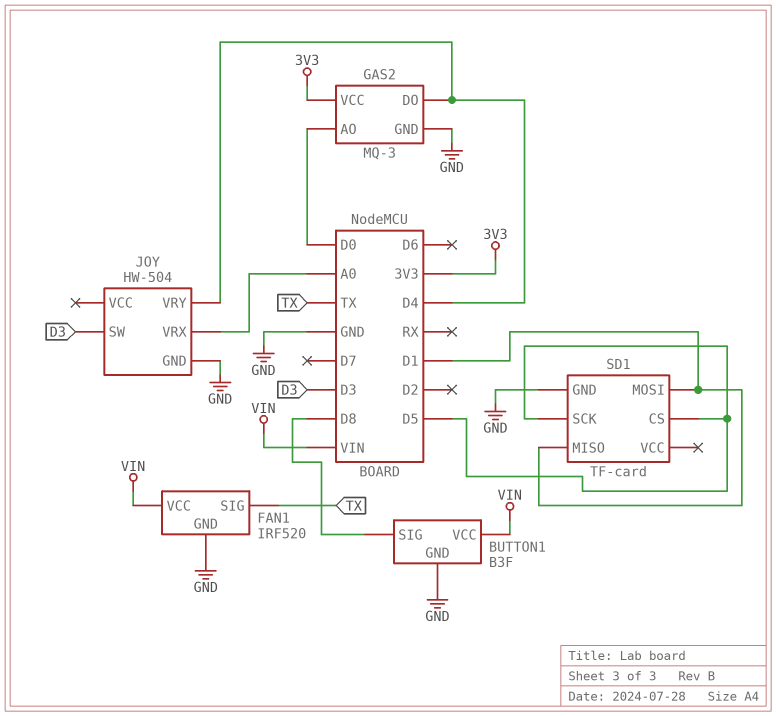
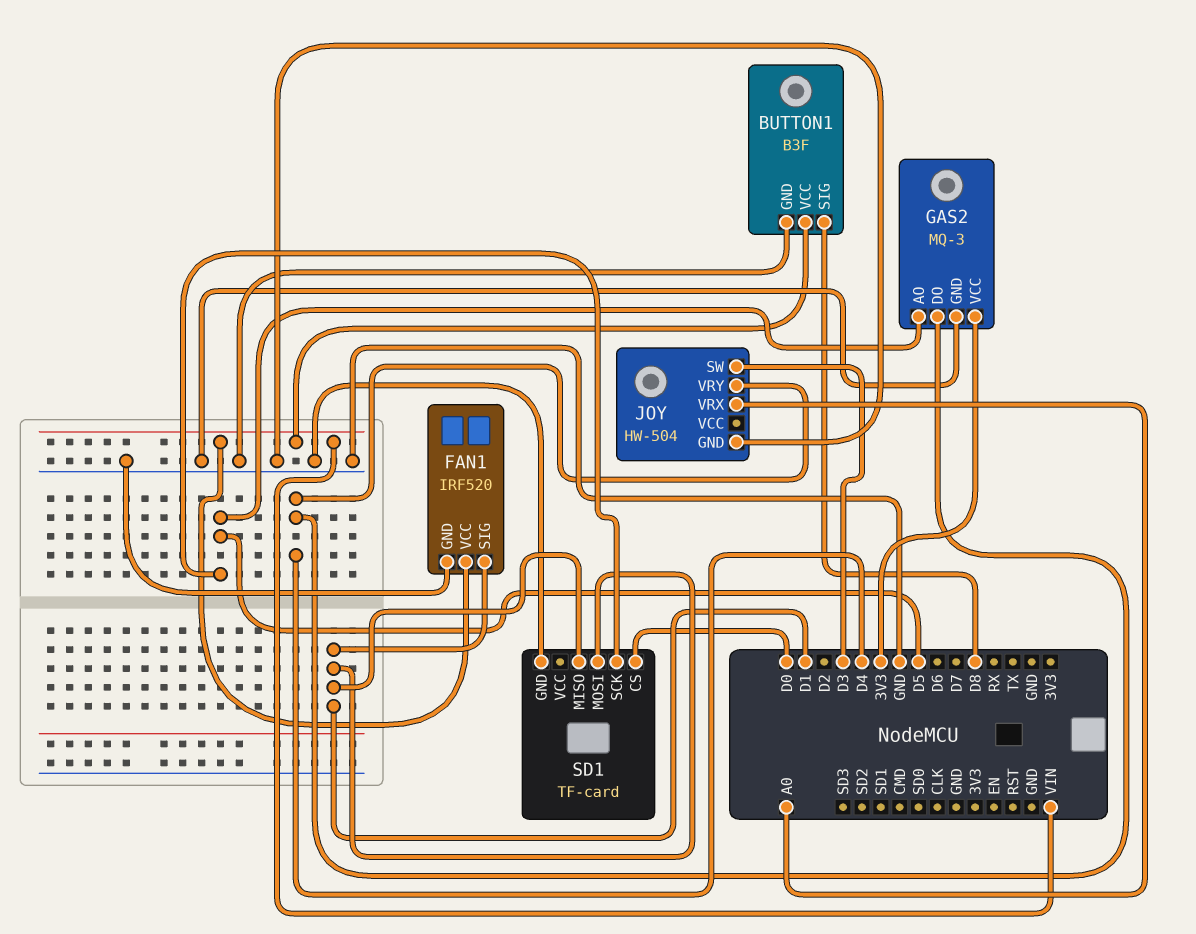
FAN1 pin SIG: TX -> D1
GAS2 pin AO: D0 -> D5
SD1 pin CS: D5 -> D0

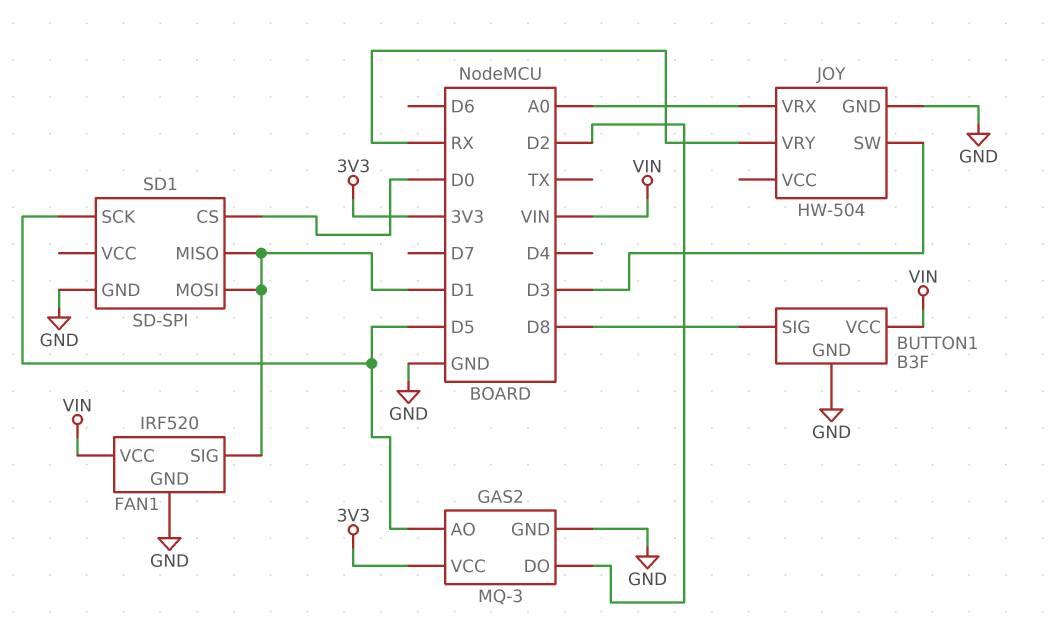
GAS2 pin DO: D4 -> D2
JOY pin VRY: D4 -> RX
SD1: TF-card -> SD-SPI

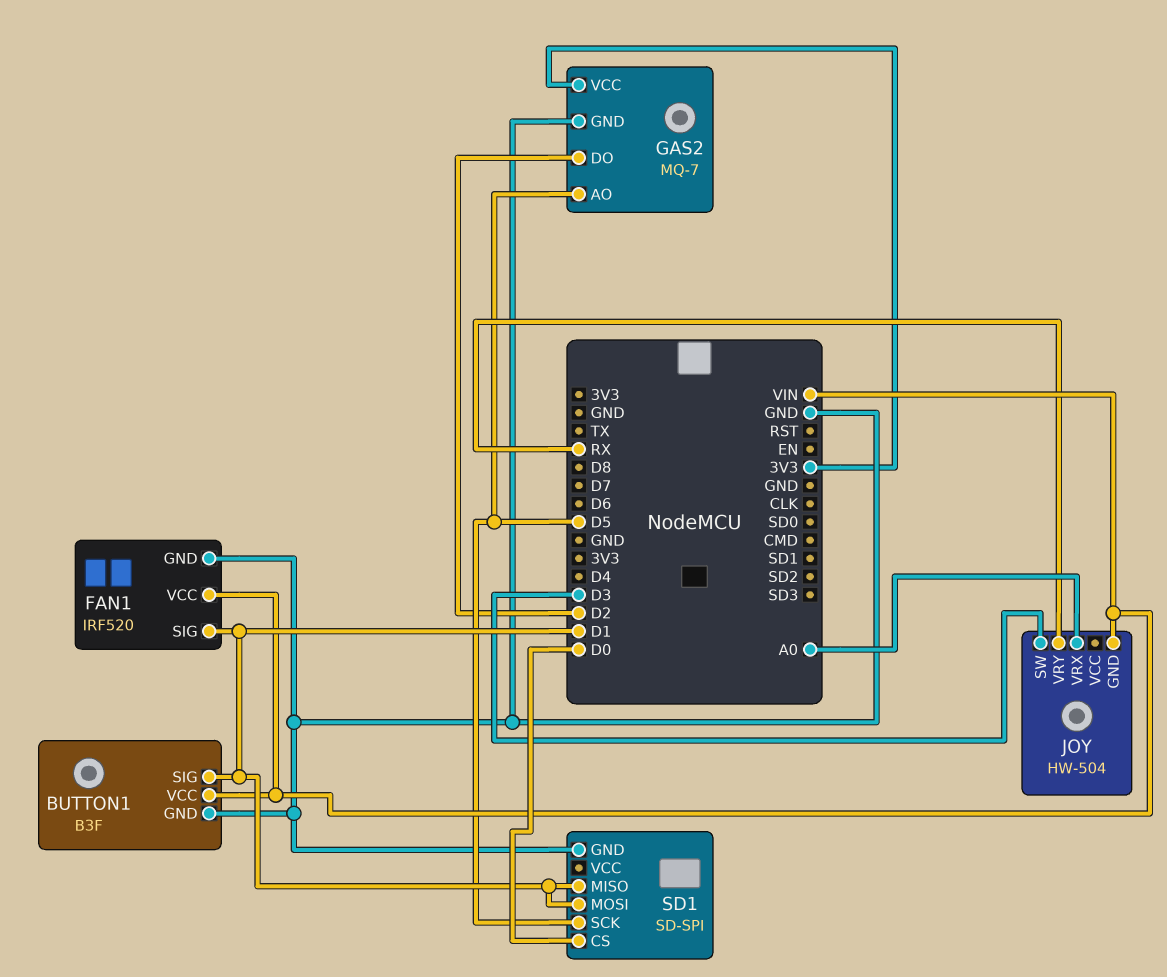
BUTTON1 pin SIG: D8 -> D1
GAS2: MQ-3 -> MQ-7
JOY pin GND: GND -> VIN

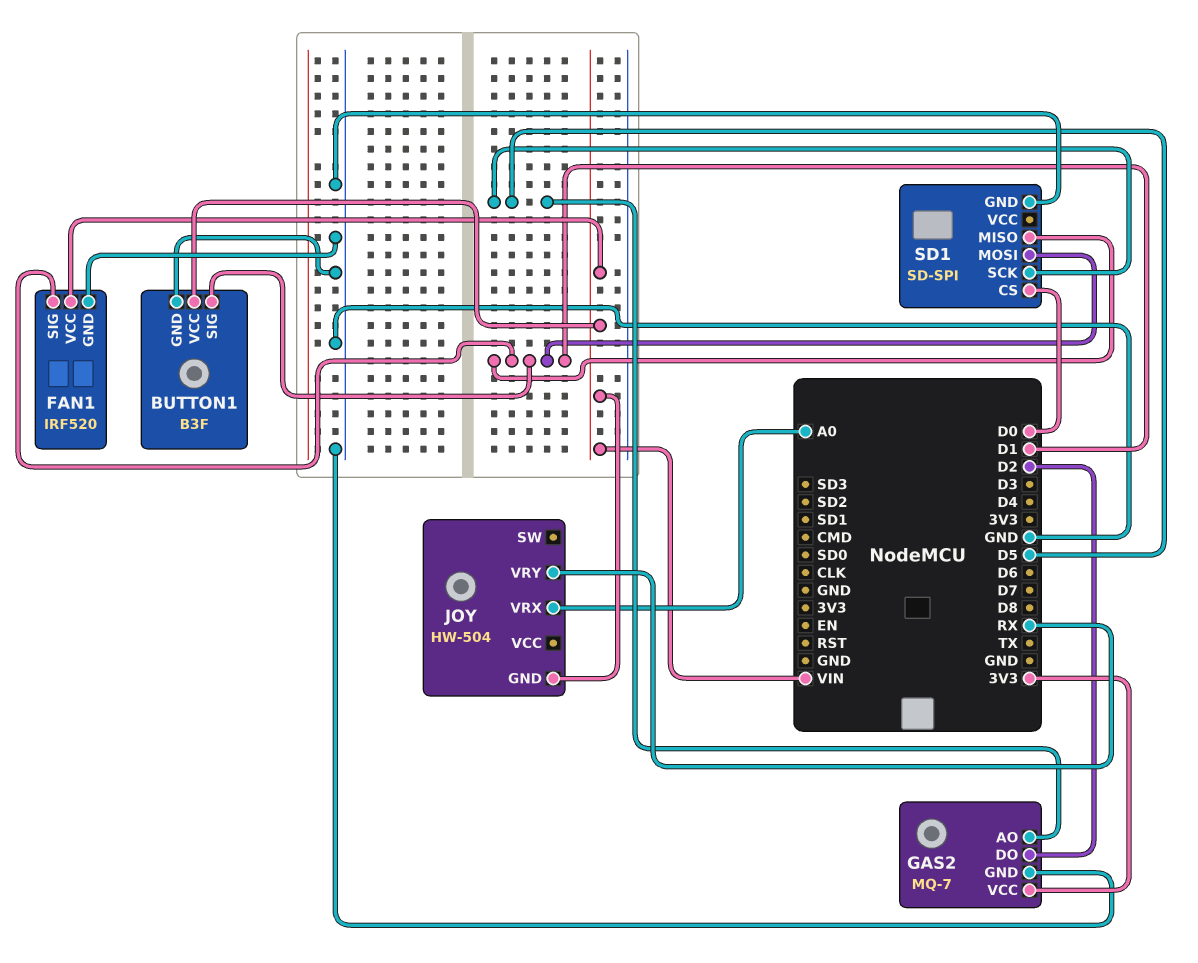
JOY pin SW: D3 -> none

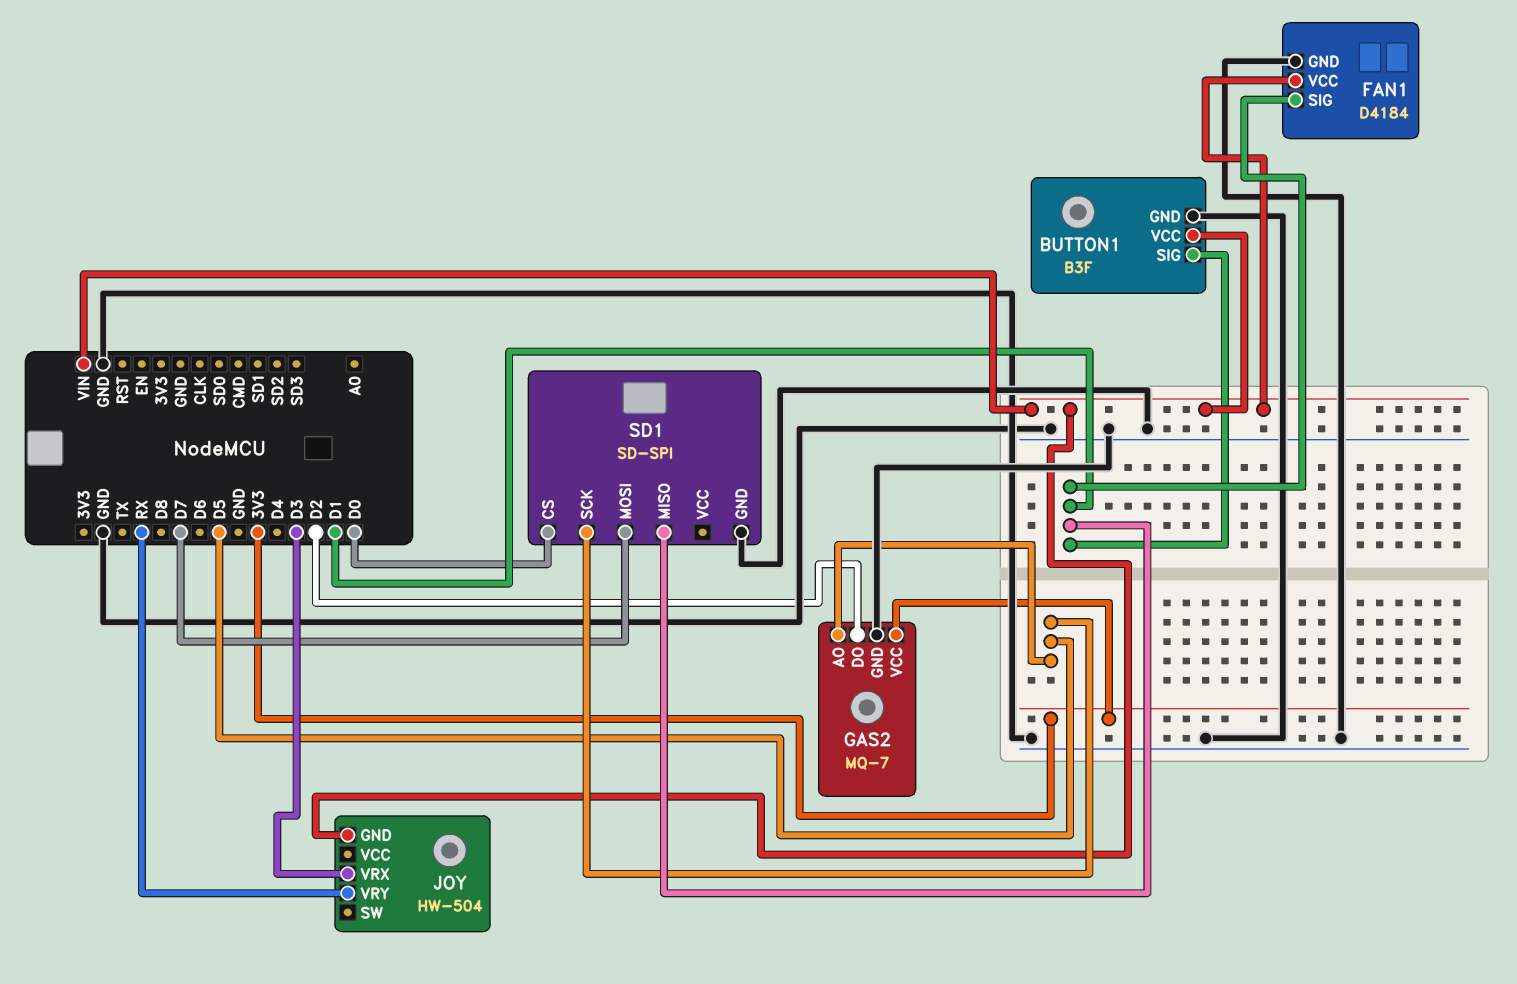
FAN1: IRF520 -> D4184
JOY pin VRX: A0 -> D3
SD1 pin MOSI: D1 -> D7

